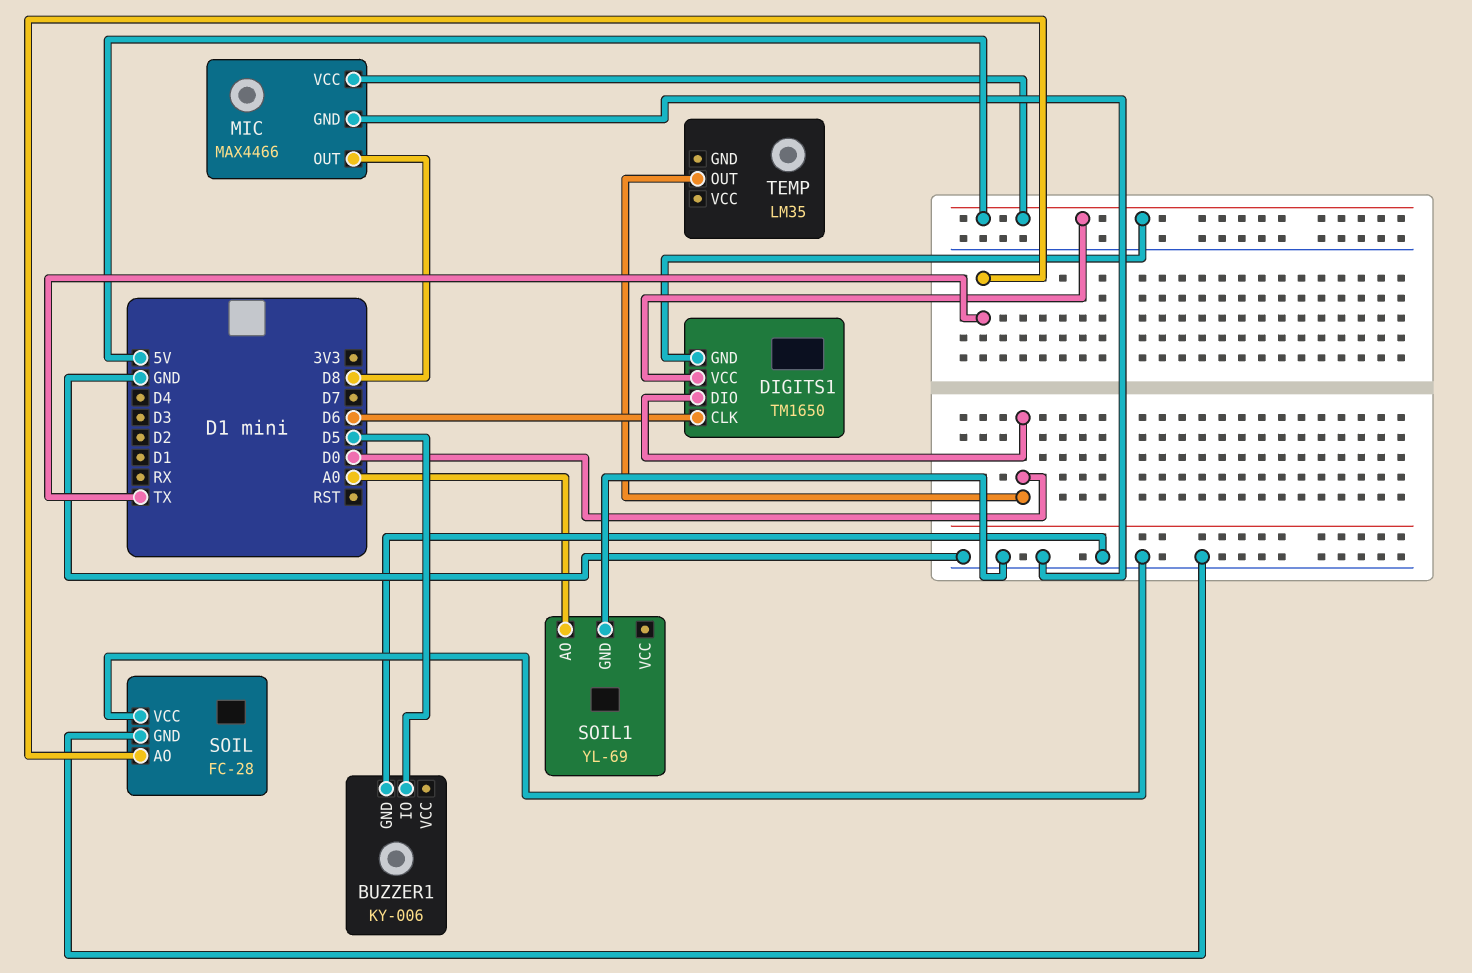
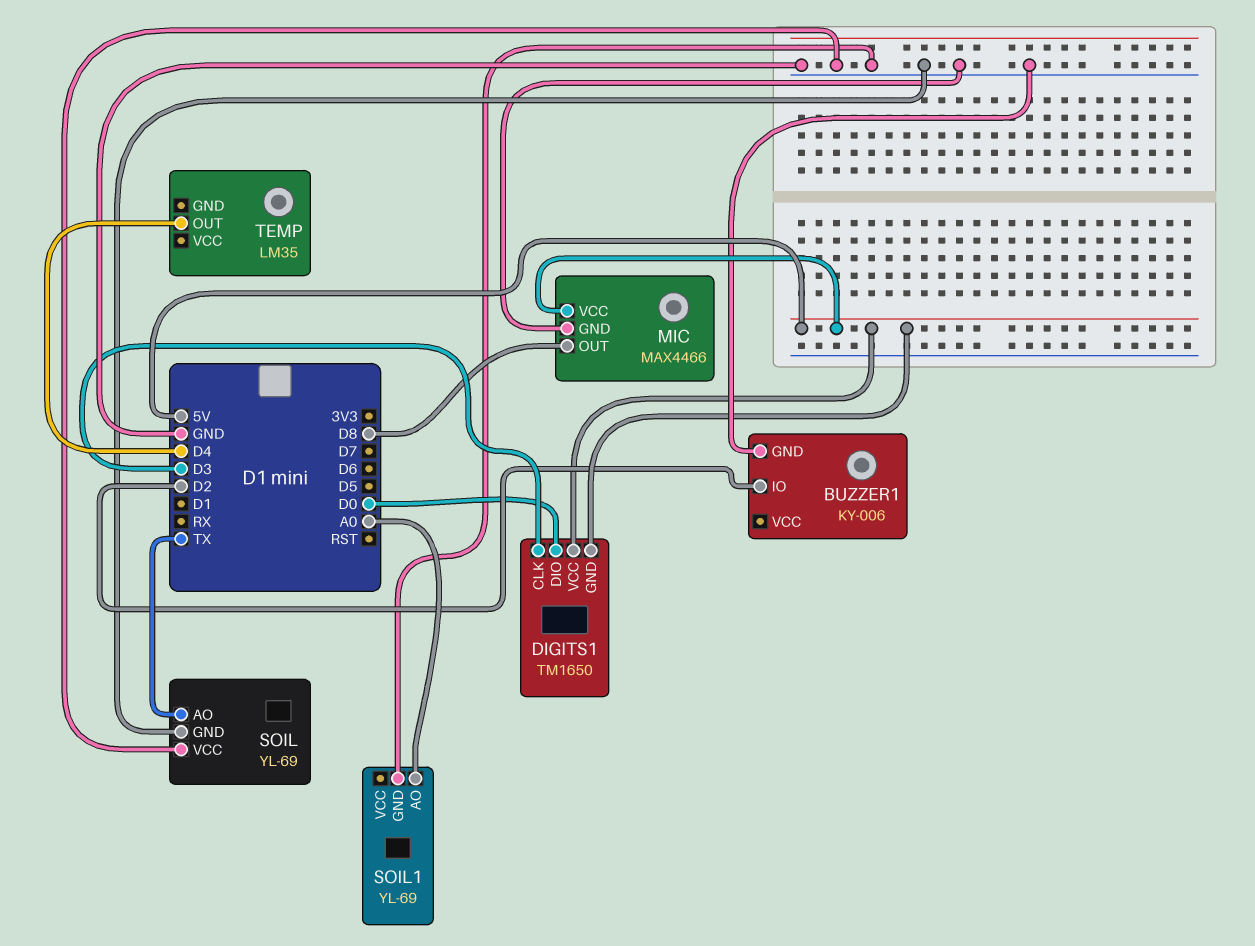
BUZZER1 pin IO: D5 -> D2
DIGITS1 pin CLK: D6 -> D3
SOIL: FC-28 -> YL-69
TEMP pin OUT: D0 -> D4

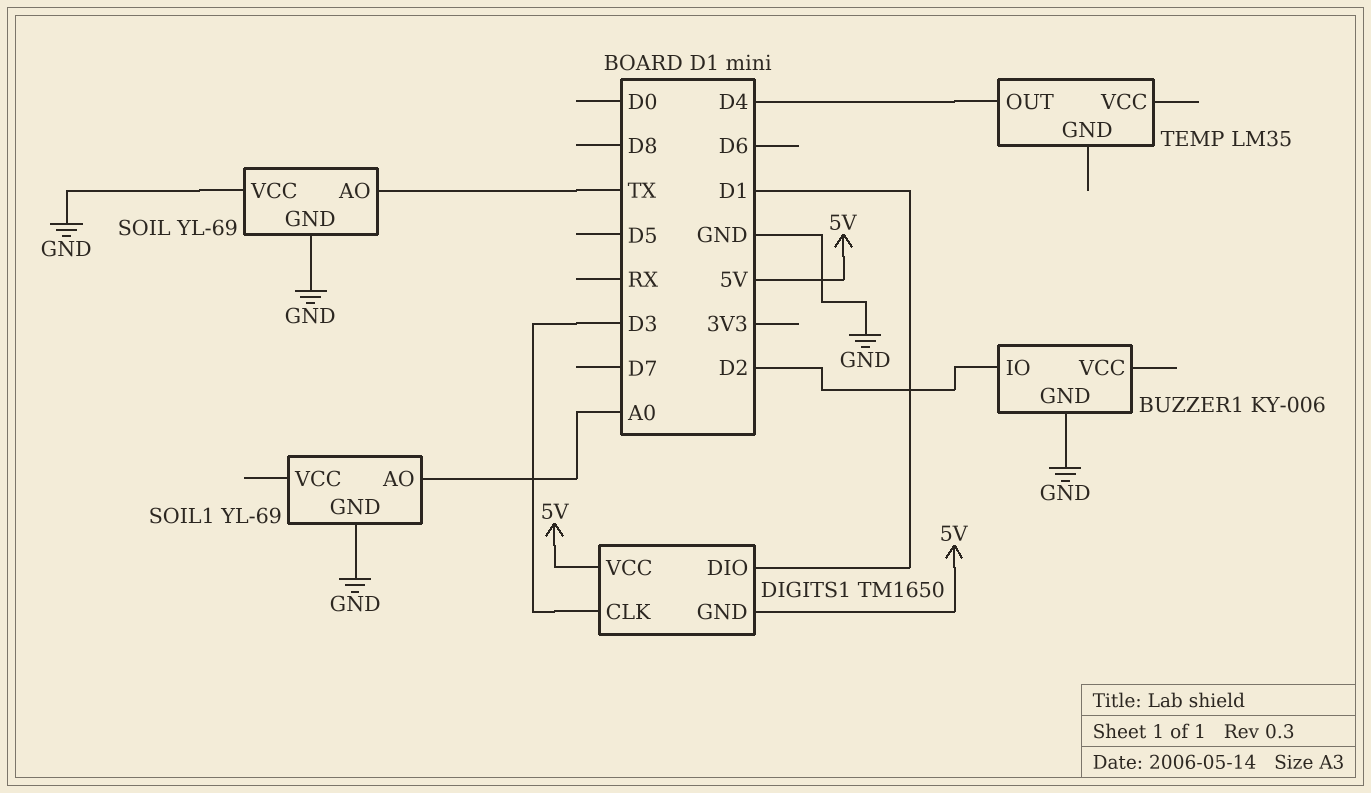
DIGITS1 pin DIO: D0 -> D1
MIC: MAX4466 -> none
MIC pin GND: GND -> none
MIC pin OUT: D8 -> none
MIC pin VCC: 5V -> none

